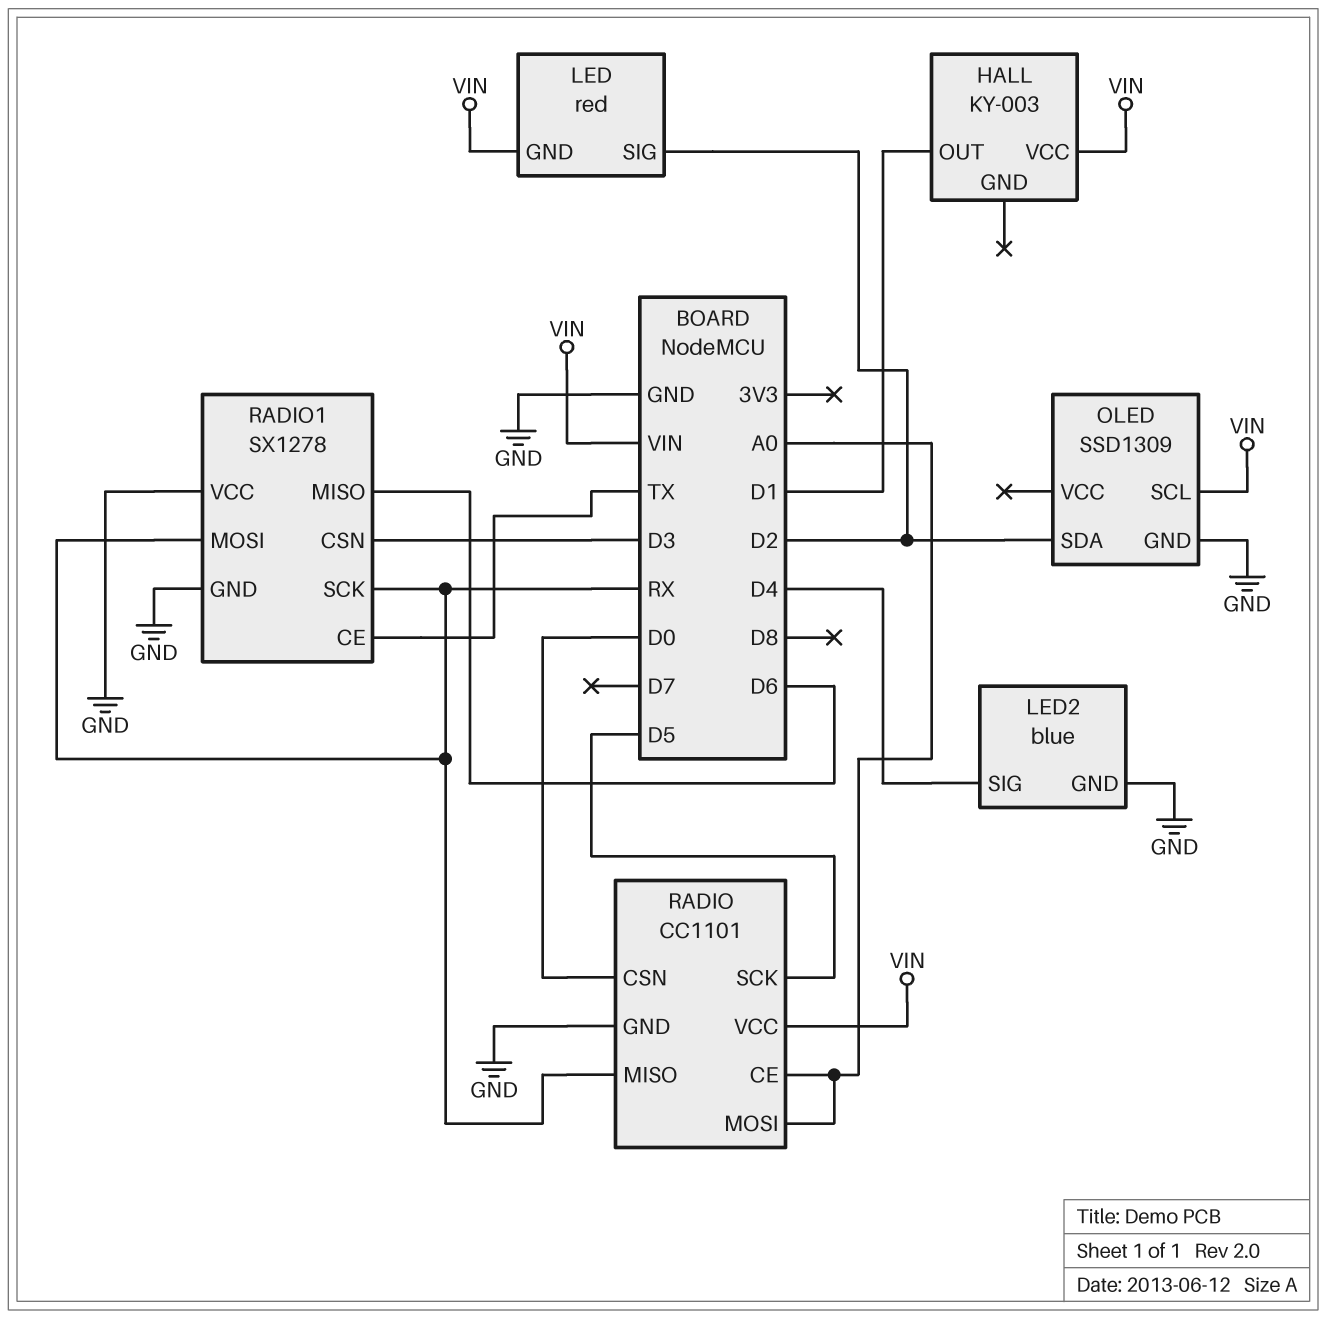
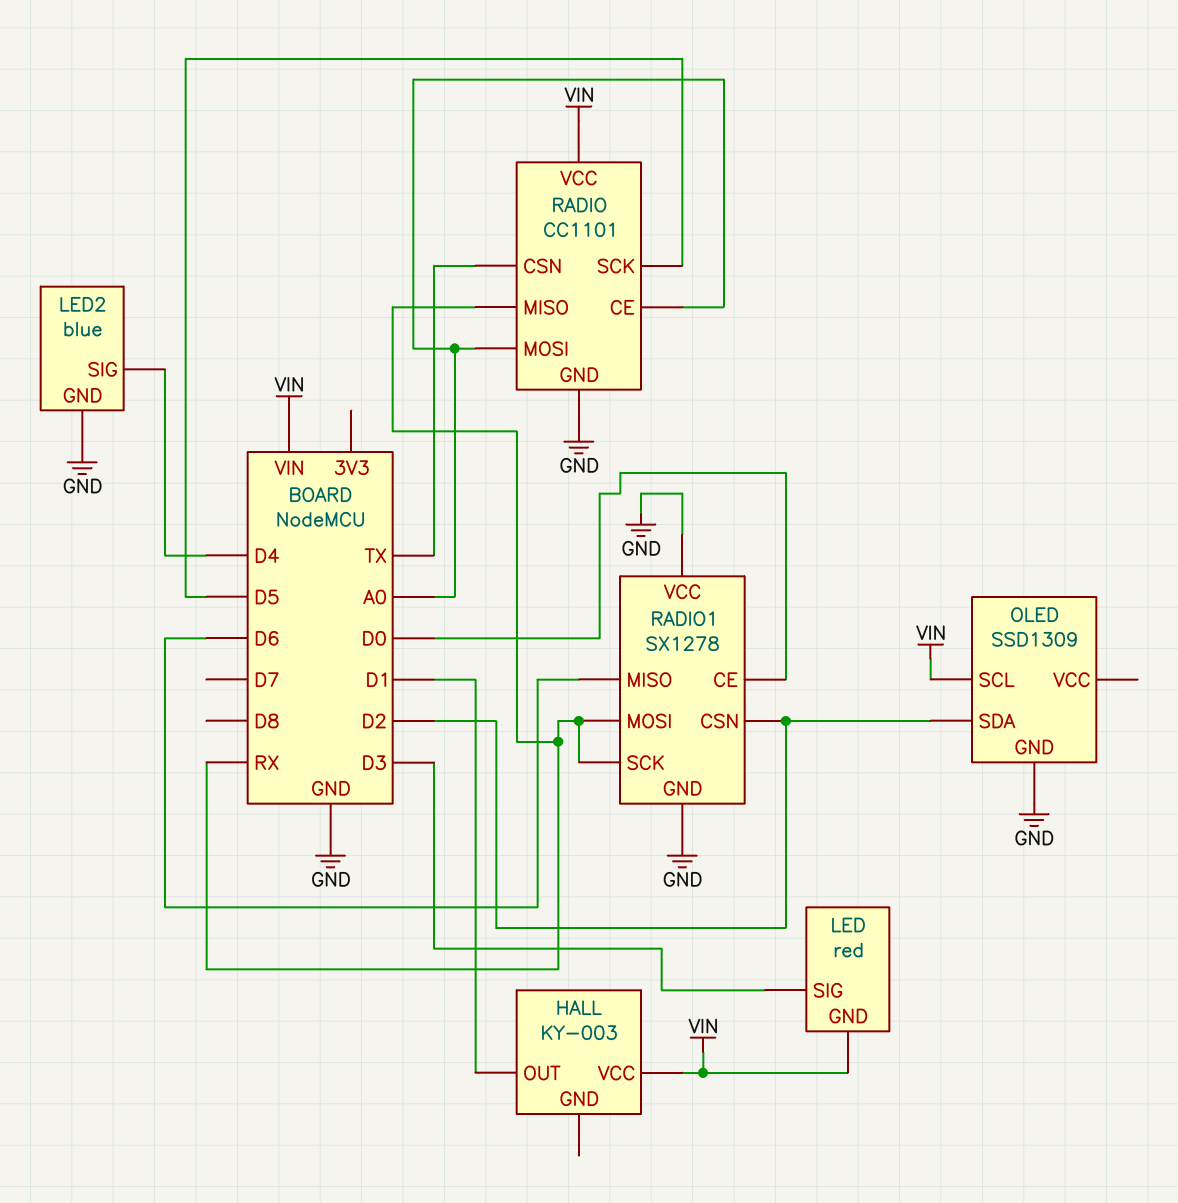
LED pin SIG: D2 -> D3
RADIO pin CSN: D0 -> TX
RADIO1 pin CE: TX -> D0
RADIO1 pin CSN: D3 -> D2

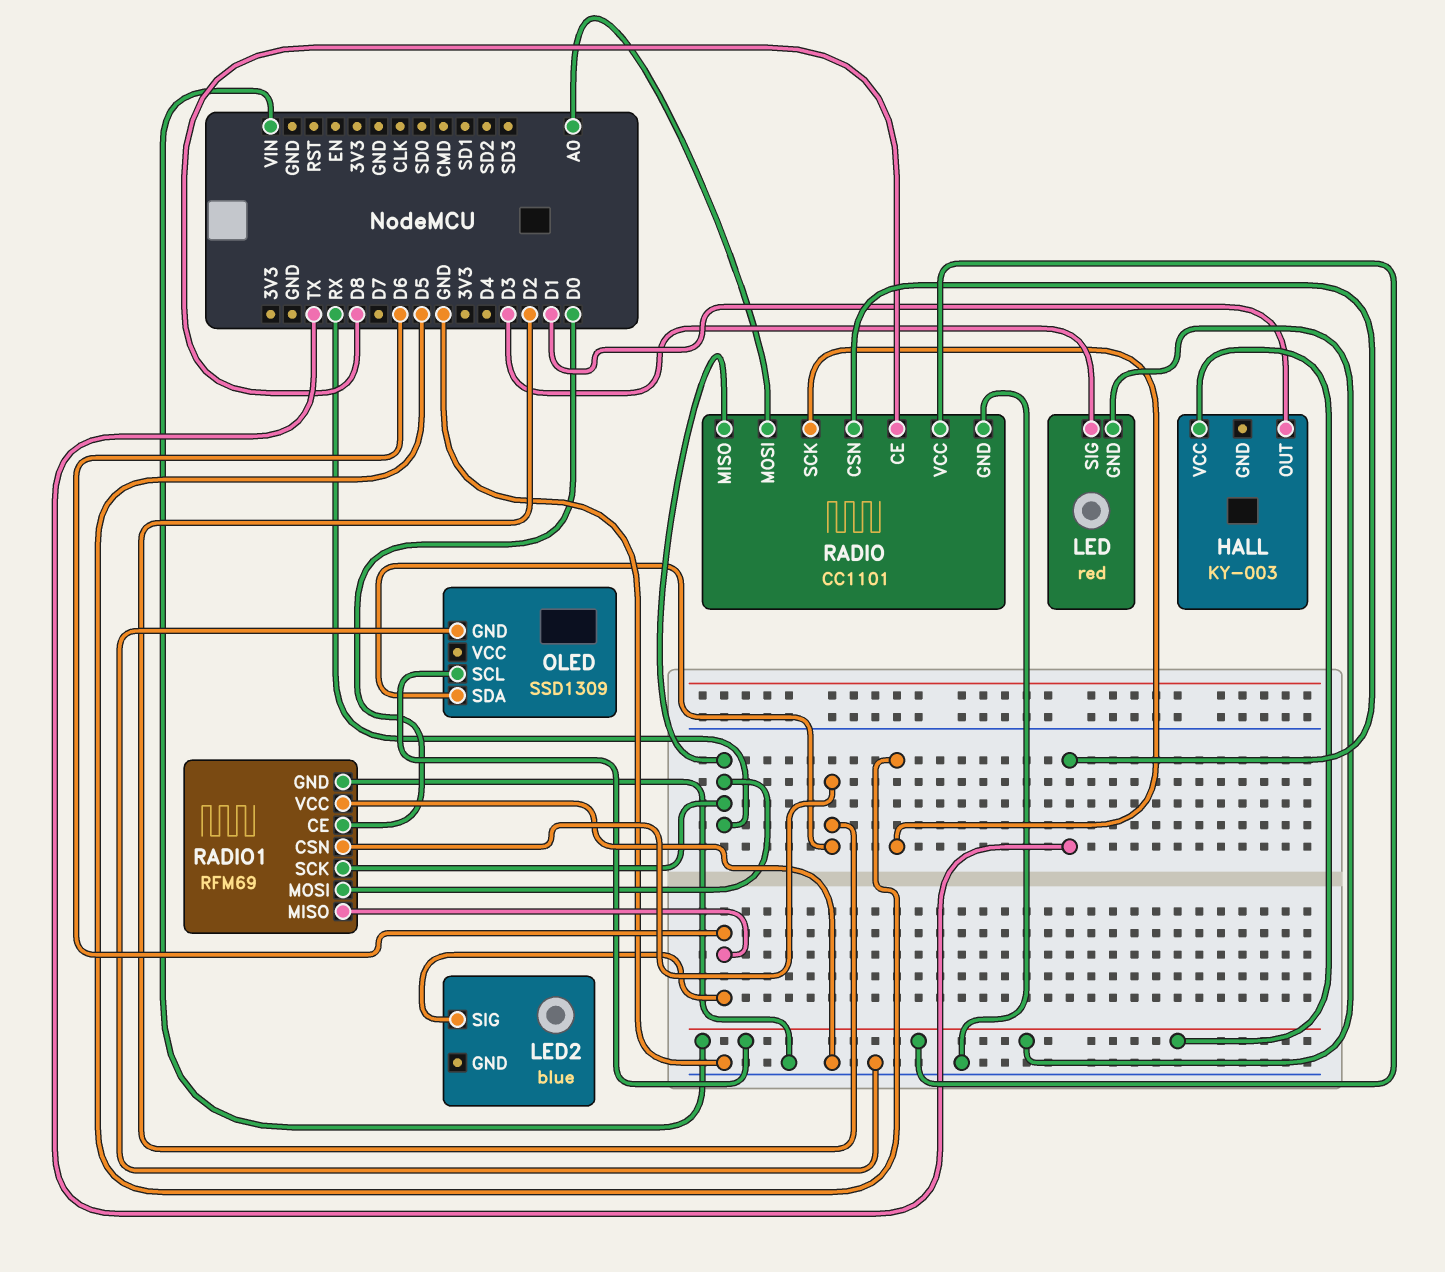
LED2 pin GND: GND -> none
LED2 pin SIG: D4 -> D6
RADIO pin CE: A0 -> D8
RADIO1: SX1278 -> RFM69

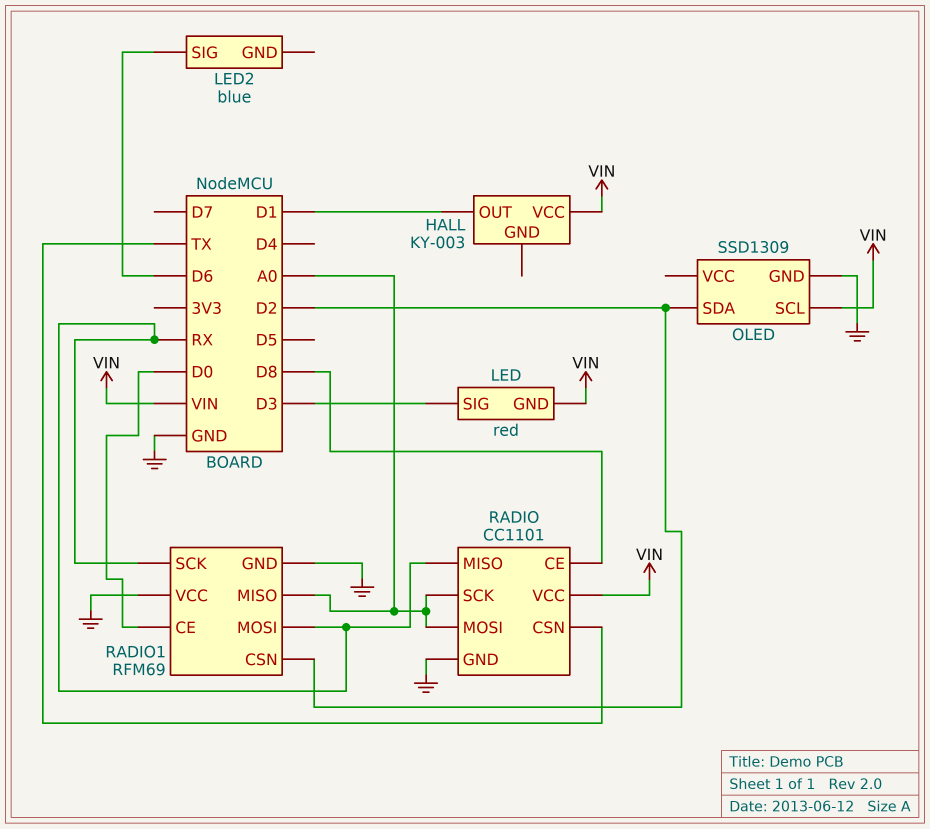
RADIO pin SCK: D5 -> A0
RADIO1 pin MISO: D6 -> A0

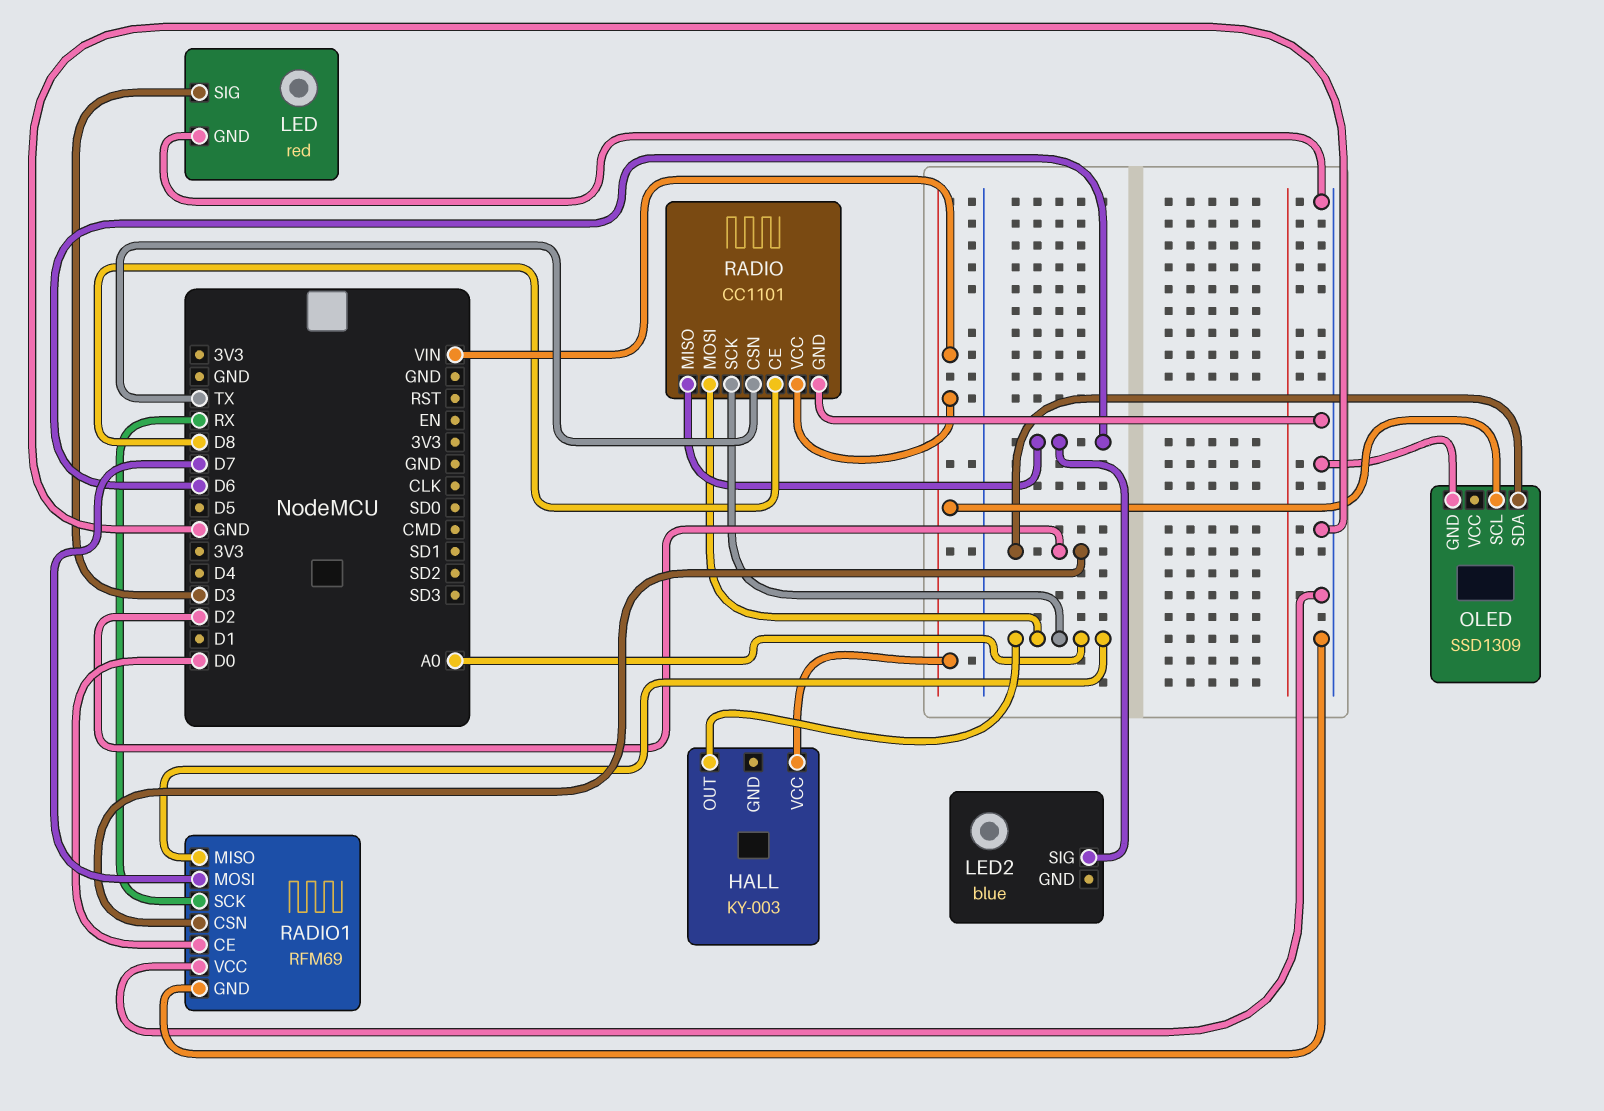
HALL pin OUT: D1 -> A0
LED pin GND: VIN -> GND
RADIO pin MISO: RX -> D6
RADIO1 pin MOSI: RX -> D7

